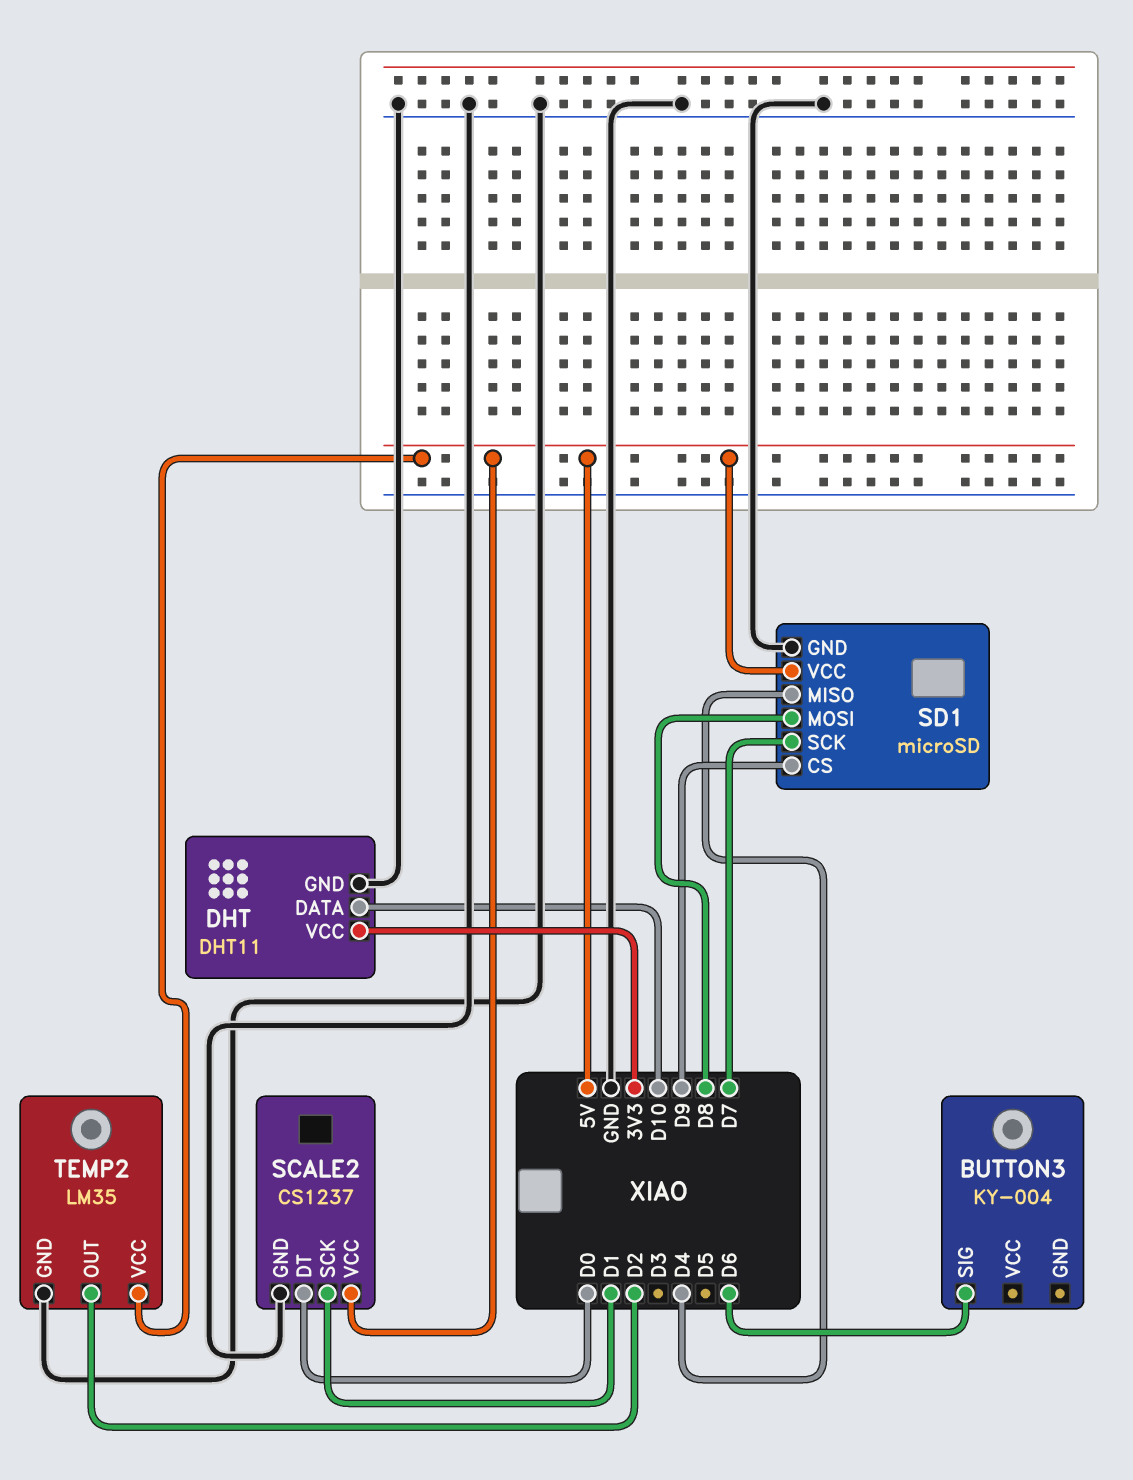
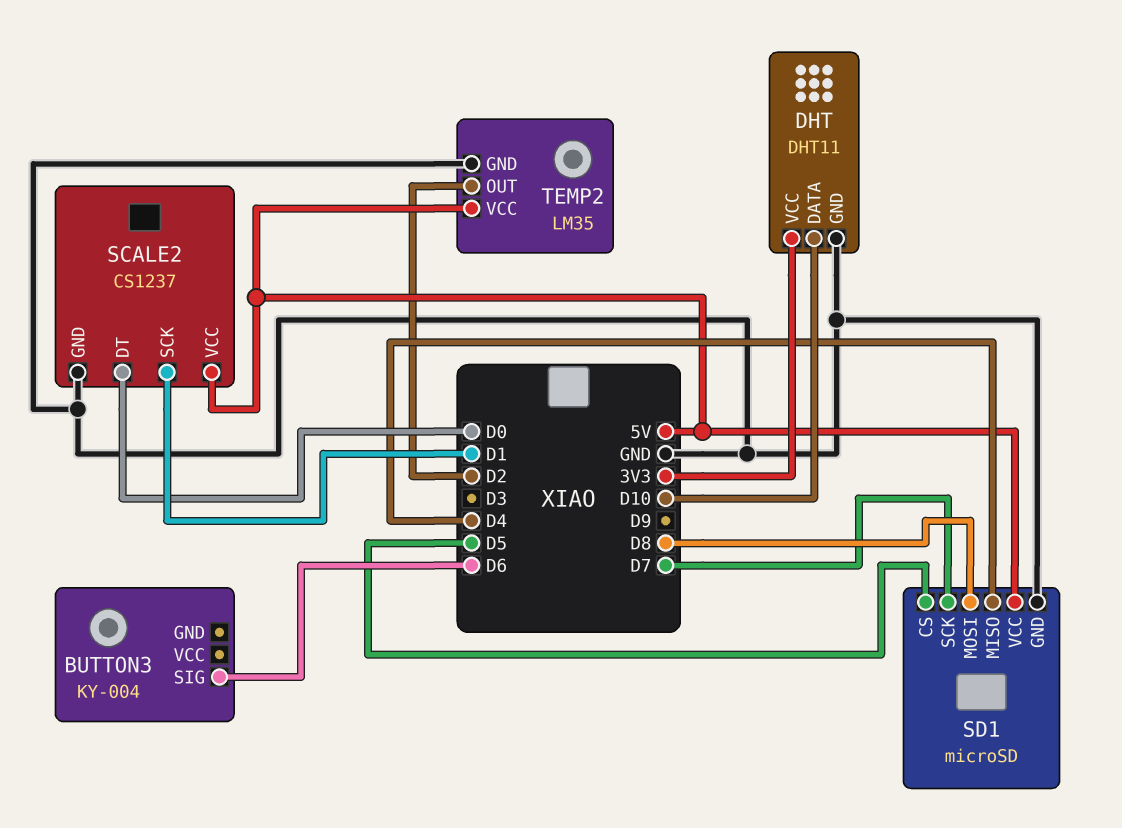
SD1 pin CS: D9 -> D5

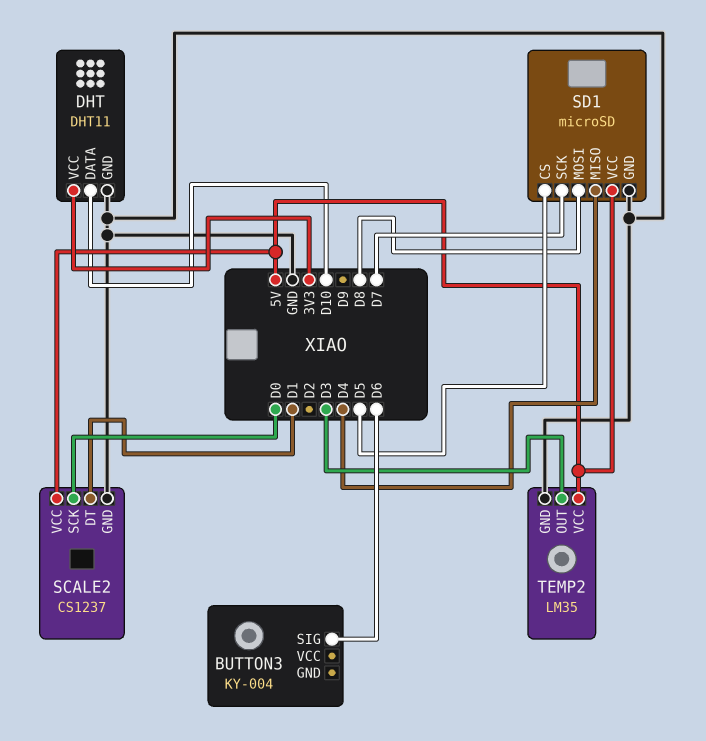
SCALE2 pin DT: D0 -> D1
SCALE2 pin SCK: D1 -> D0
TEMP2 pin OUT: D2 -> D3

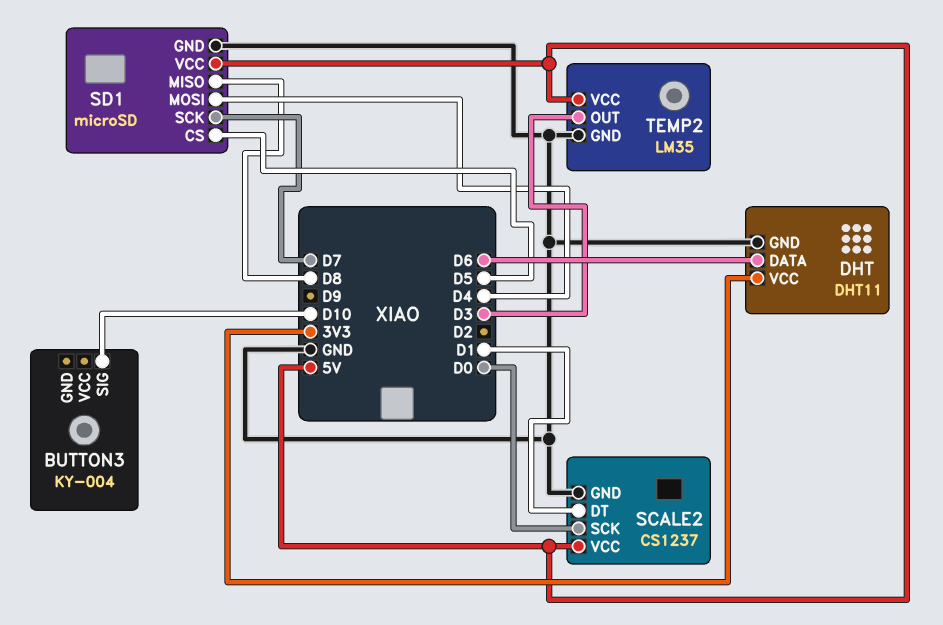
BUTTON3 pin SIG: D6 -> D10
DHT pin DATA: D10 -> D6
SD1 pin MISO: D4 -> D8
SD1 pin MOSI: D8 -> D4

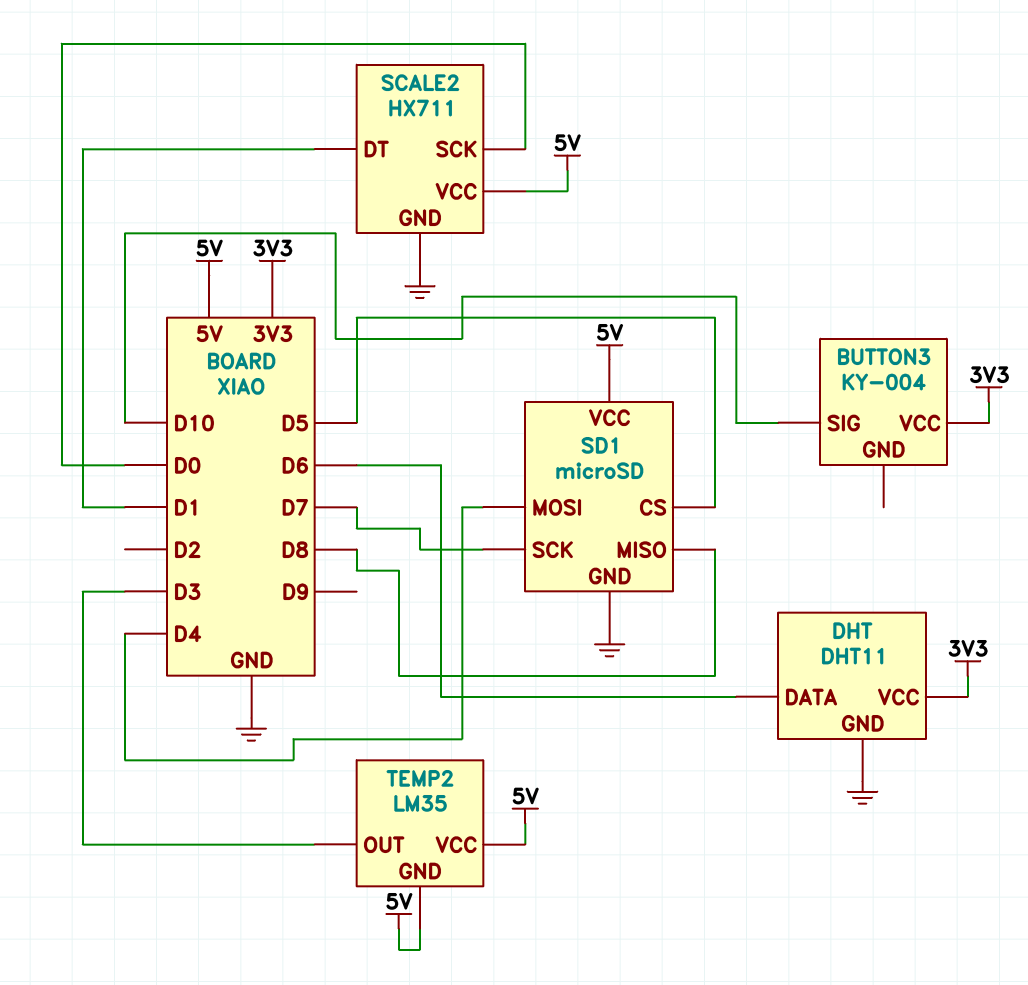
BUTTON3 pin VCC: none -> 3V3
SCALE2: CS1237 -> HX711
TEMP2 pin GND: GND -> 5V

